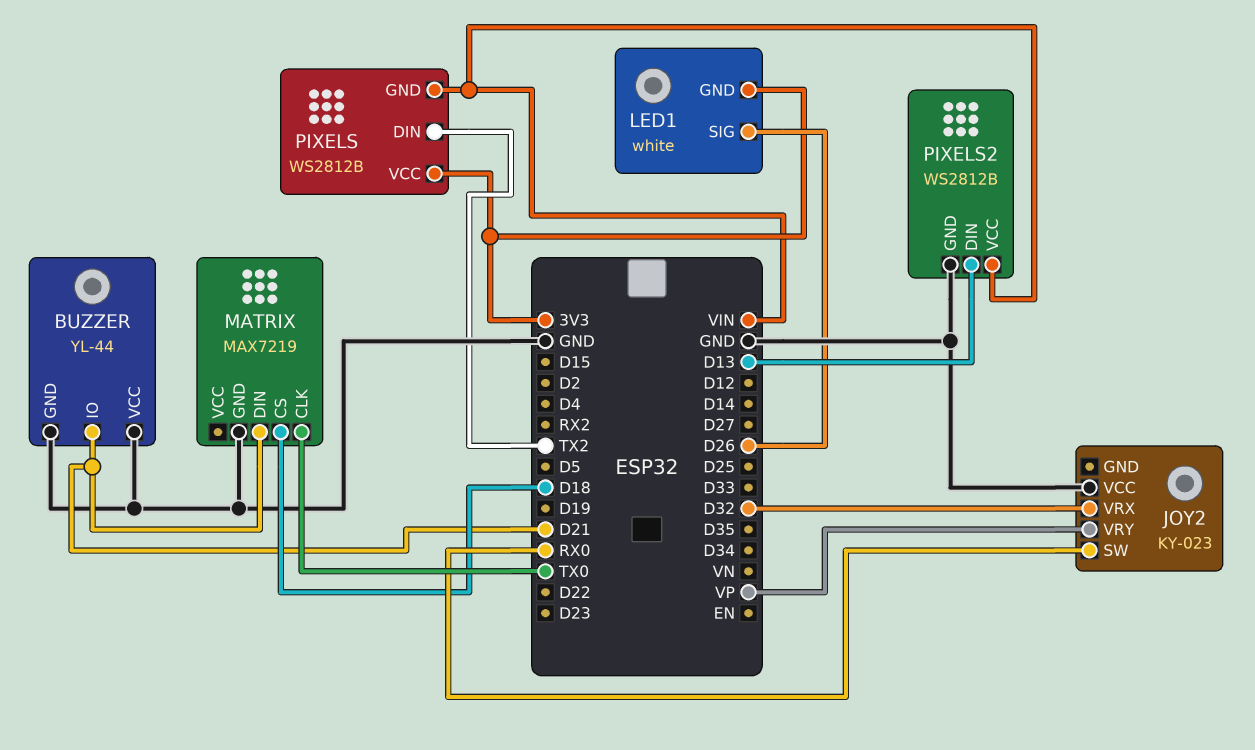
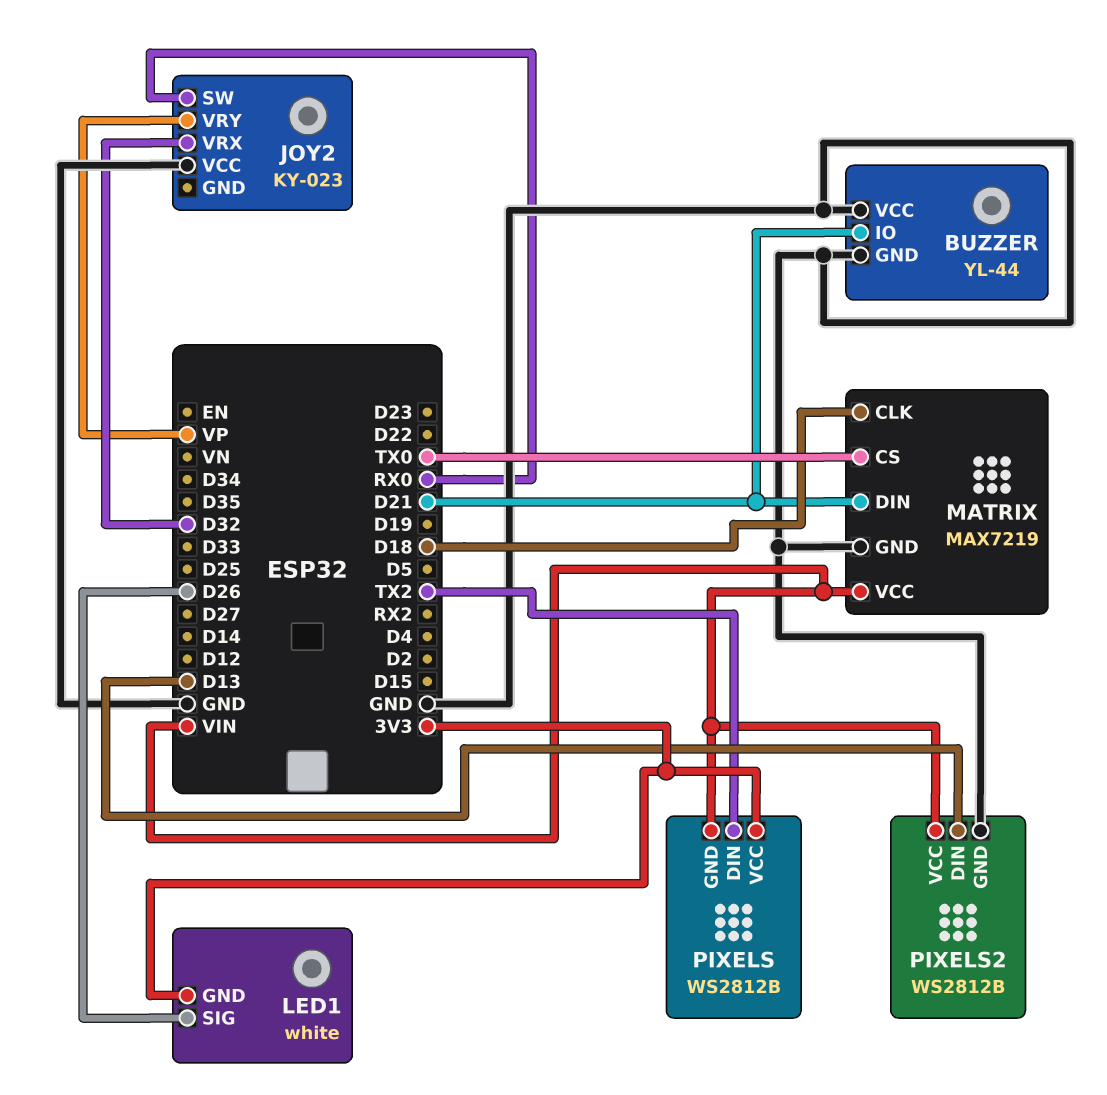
MATRIX pin CLK: TX0 -> D18
MATRIX pin CS: D18 -> TX0
MATRIX pin VCC: none -> VIN

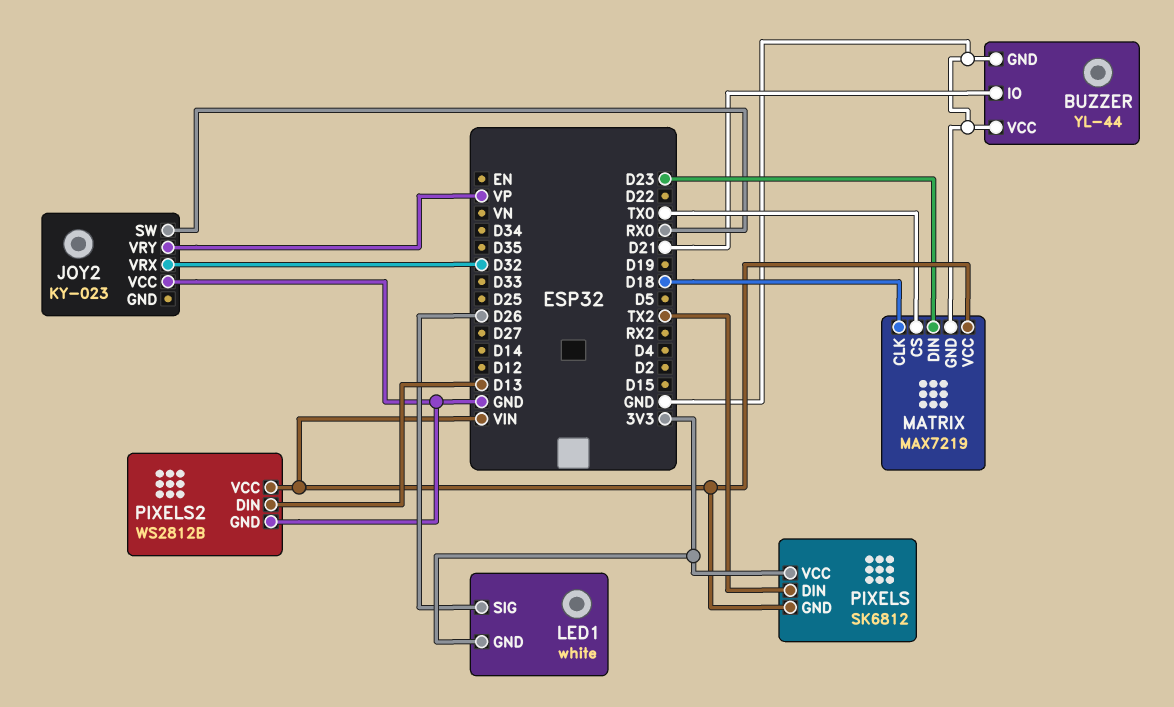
MATRIX pin DIN: D21 -> D23
PIXELS: WS2812B -> SK6812

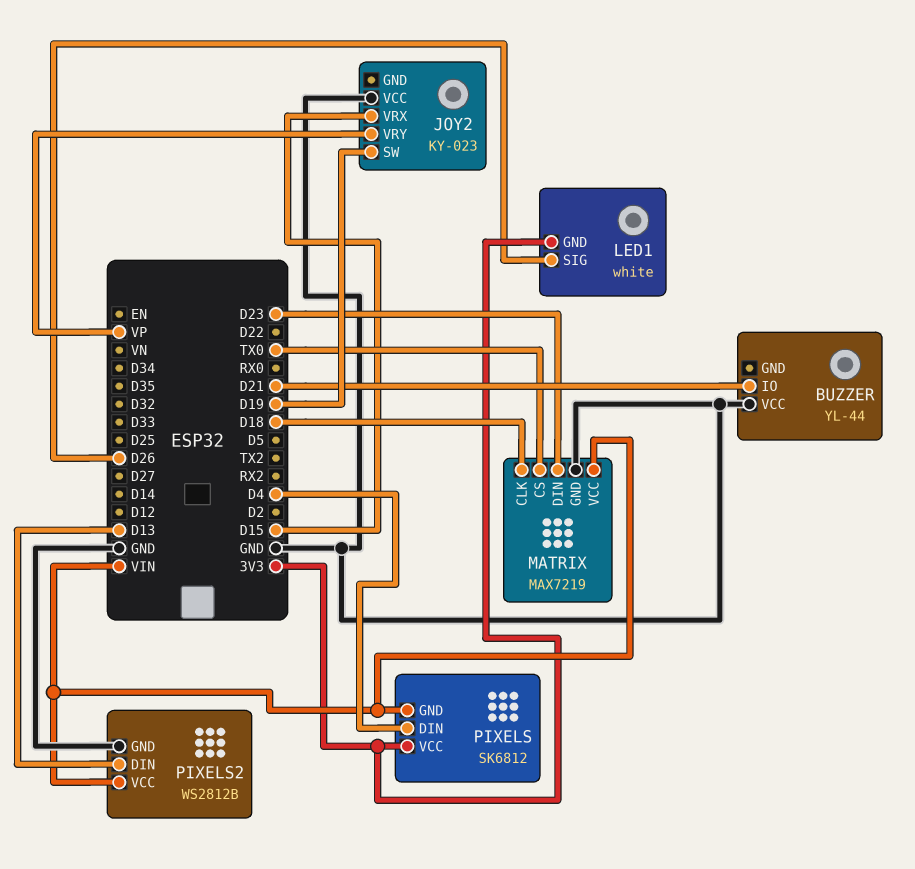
BUZZER pin GND: GND -> none
JOY2 pin SW: RX0 -> D19
JOY2 pin VRX: D32 -> D15
PIXELS pin DIN: TX2 -> D4

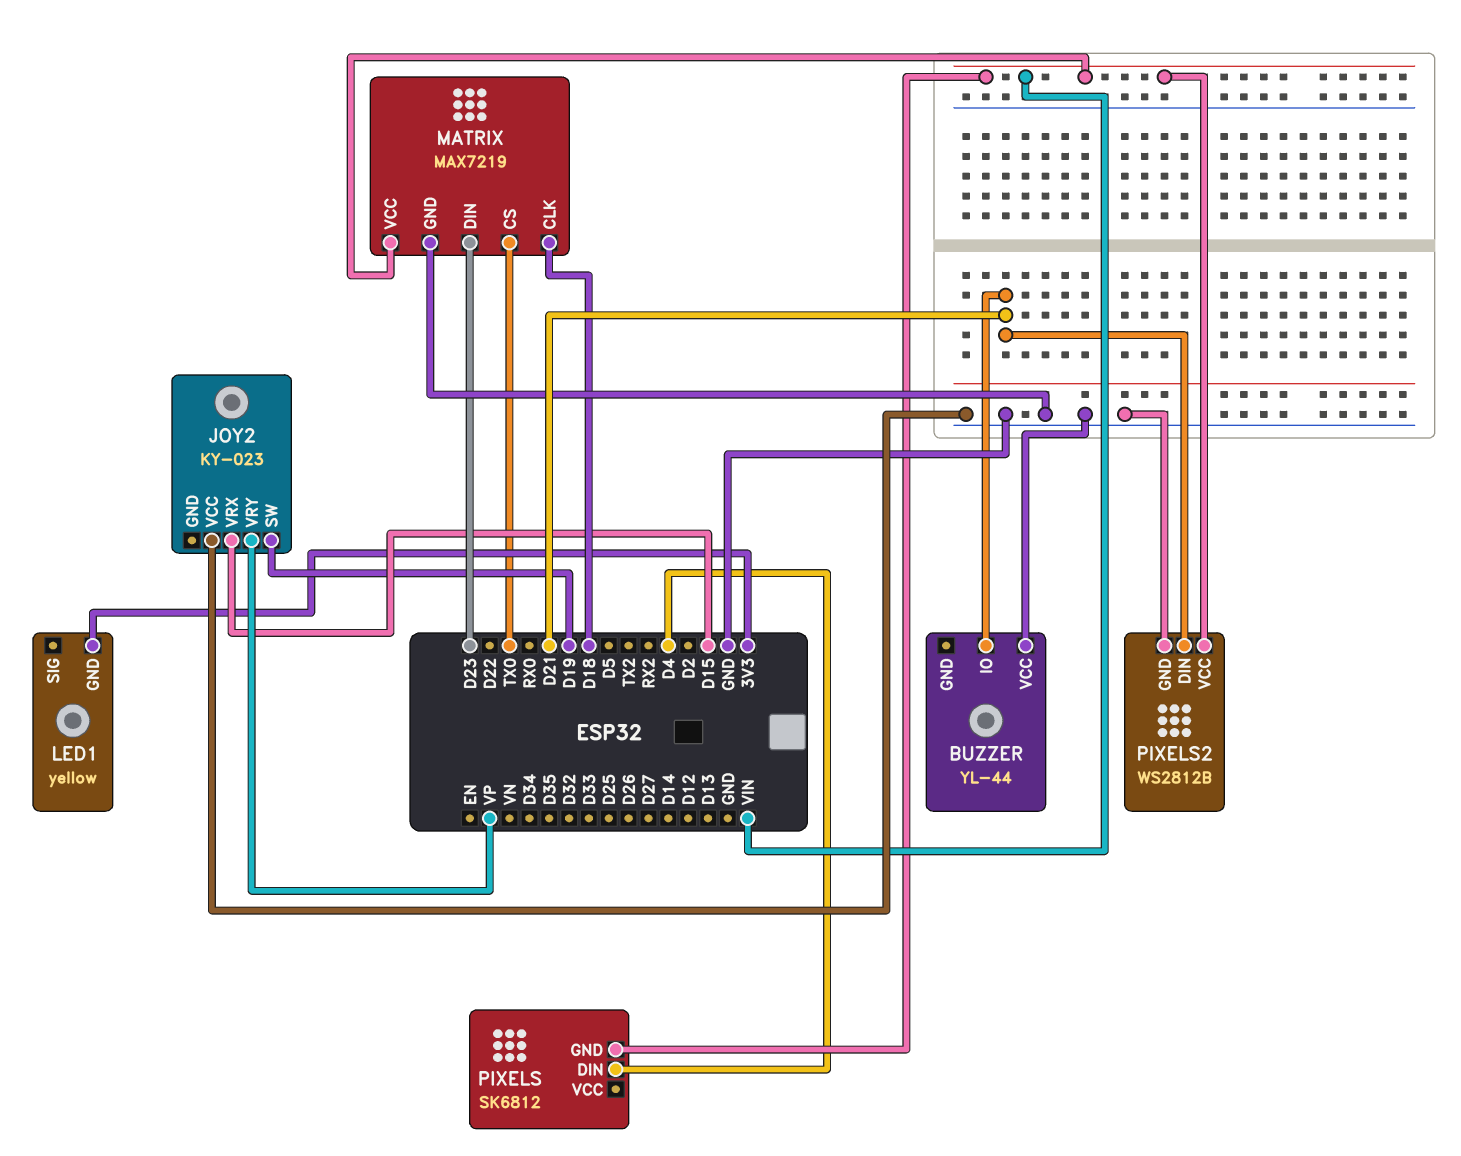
LED1: white -> yellow
LED1 pin SIG: D26 -> none
PIXELS pin VCC: 3V3 -> none
PIXELS2 pin DIN: D13 -> D21

